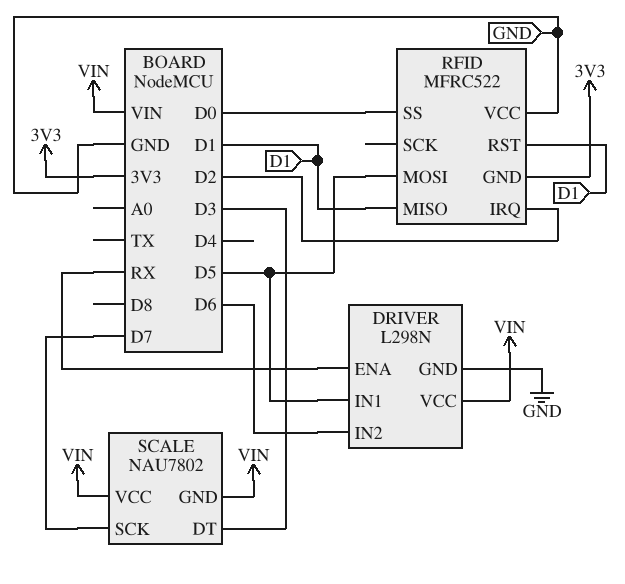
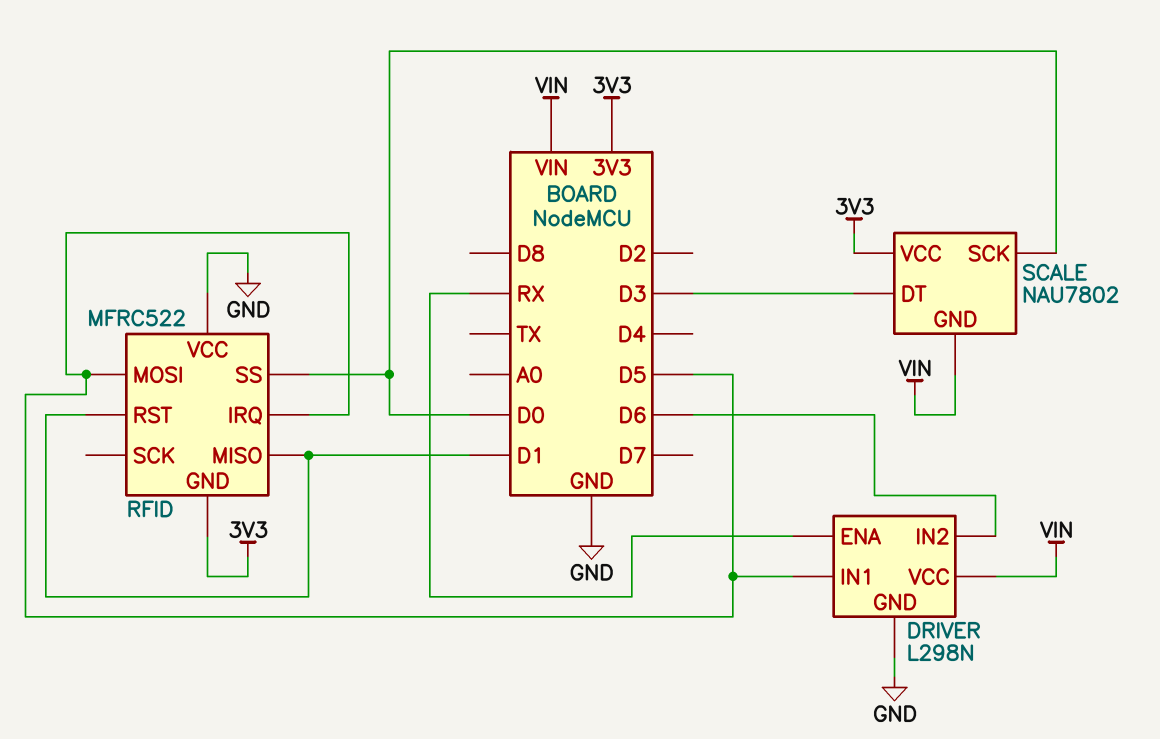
RFID pin IRQ: D2 -> D5
SCALE pin SCK: D7 -> D0
SCALE pin VCC: VIN -> 3V3

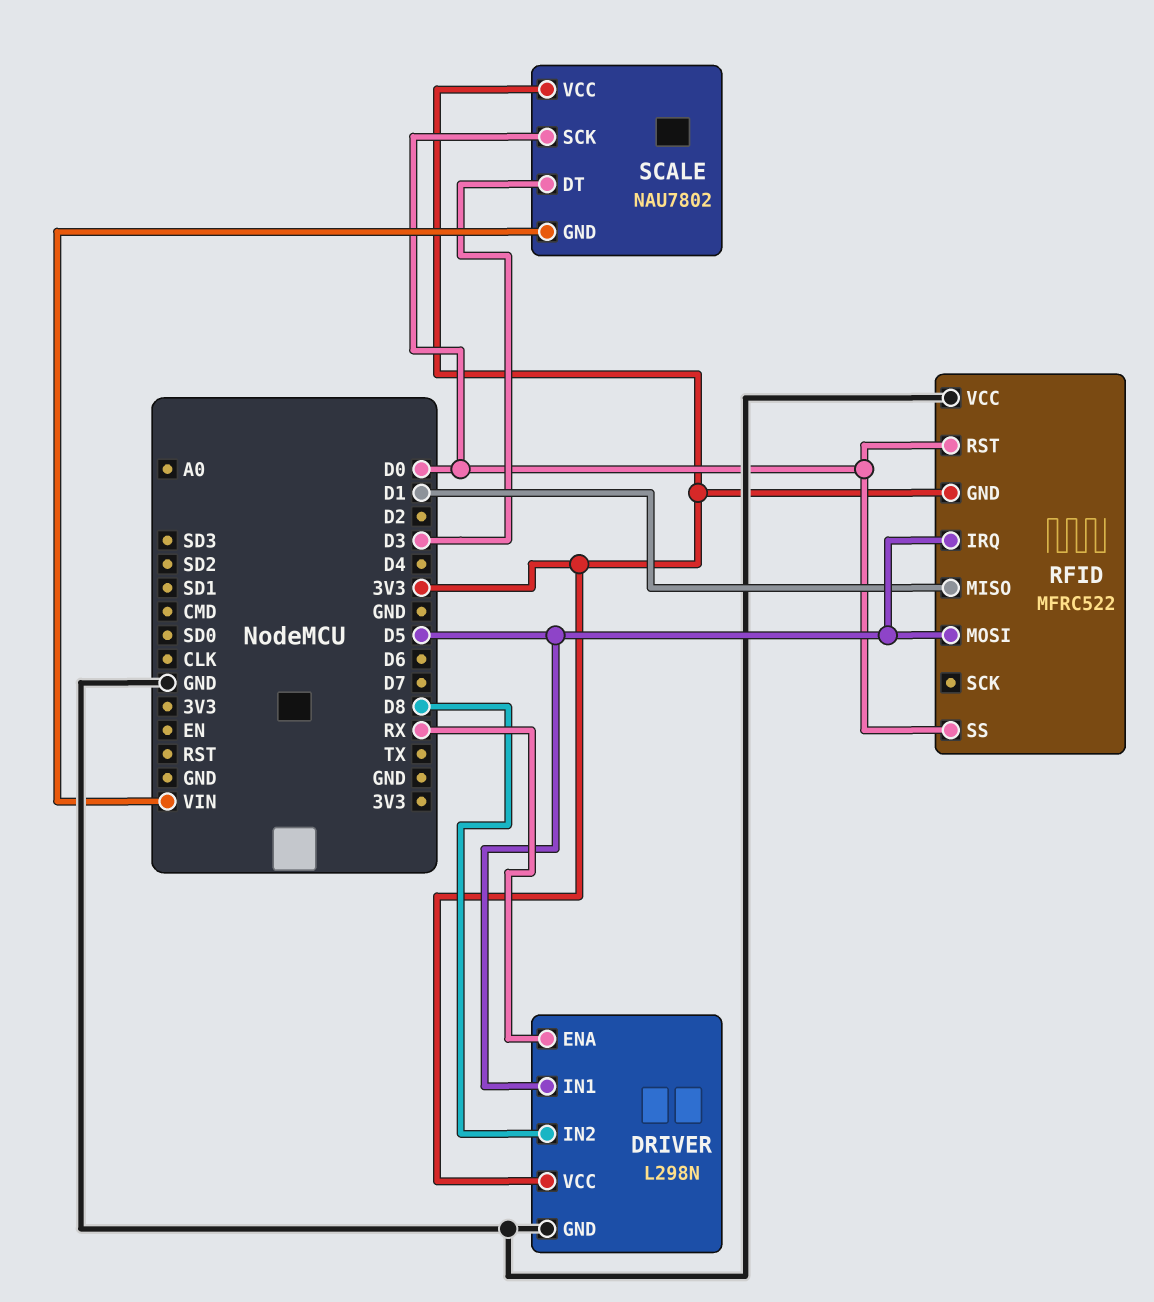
DRIVER pin IN2: D6 -> D8
DRIVER pin VCC: VIN -> 3V3
RFID pin RST: D1 -> D0

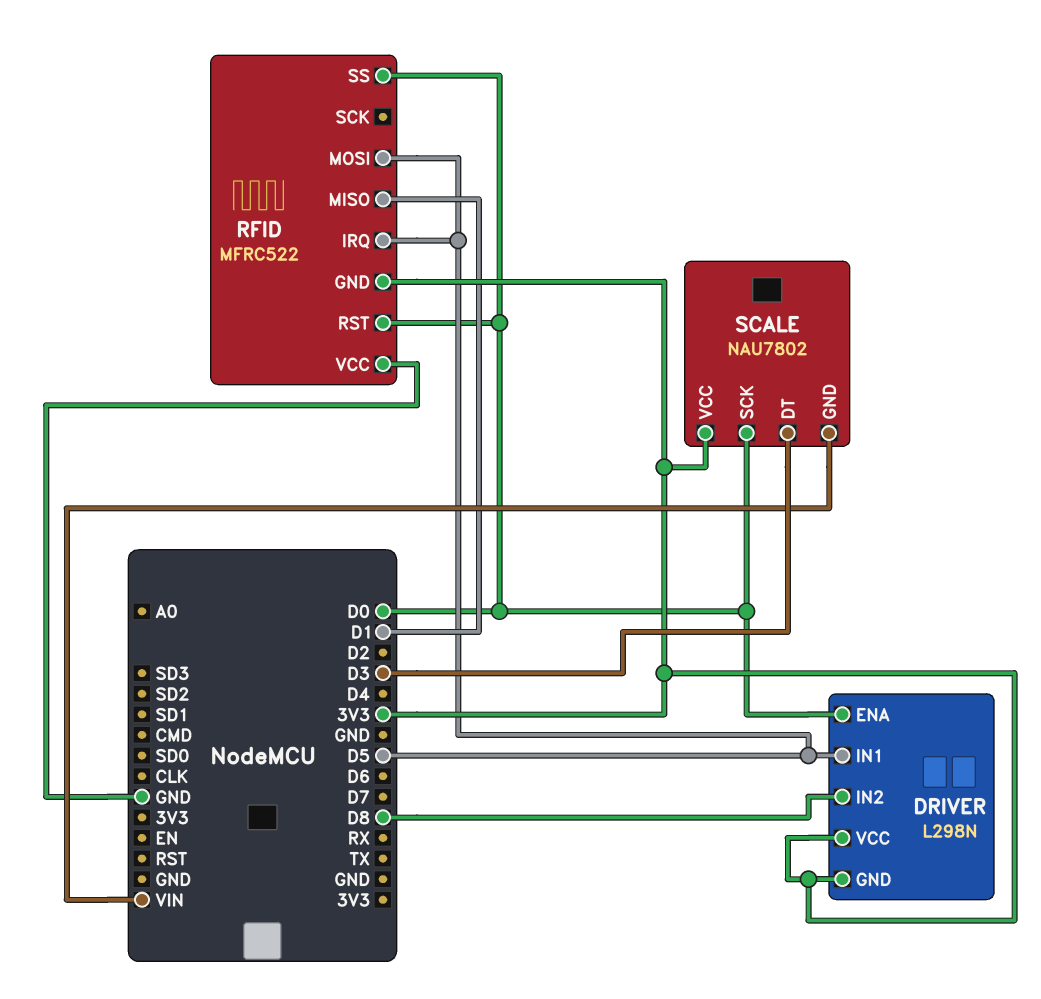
DRIVER pin ENA: RX -> D0
DRIVER pin GND: GND -> 3V3

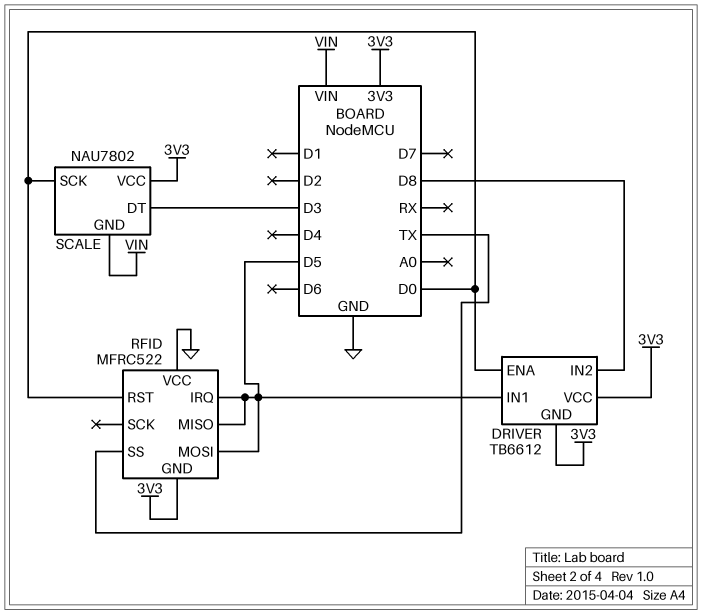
DRIVER: L298N -> TB6612
RFID pin MISO: D1 -> D5
RFID pin SS: D0 -> TX

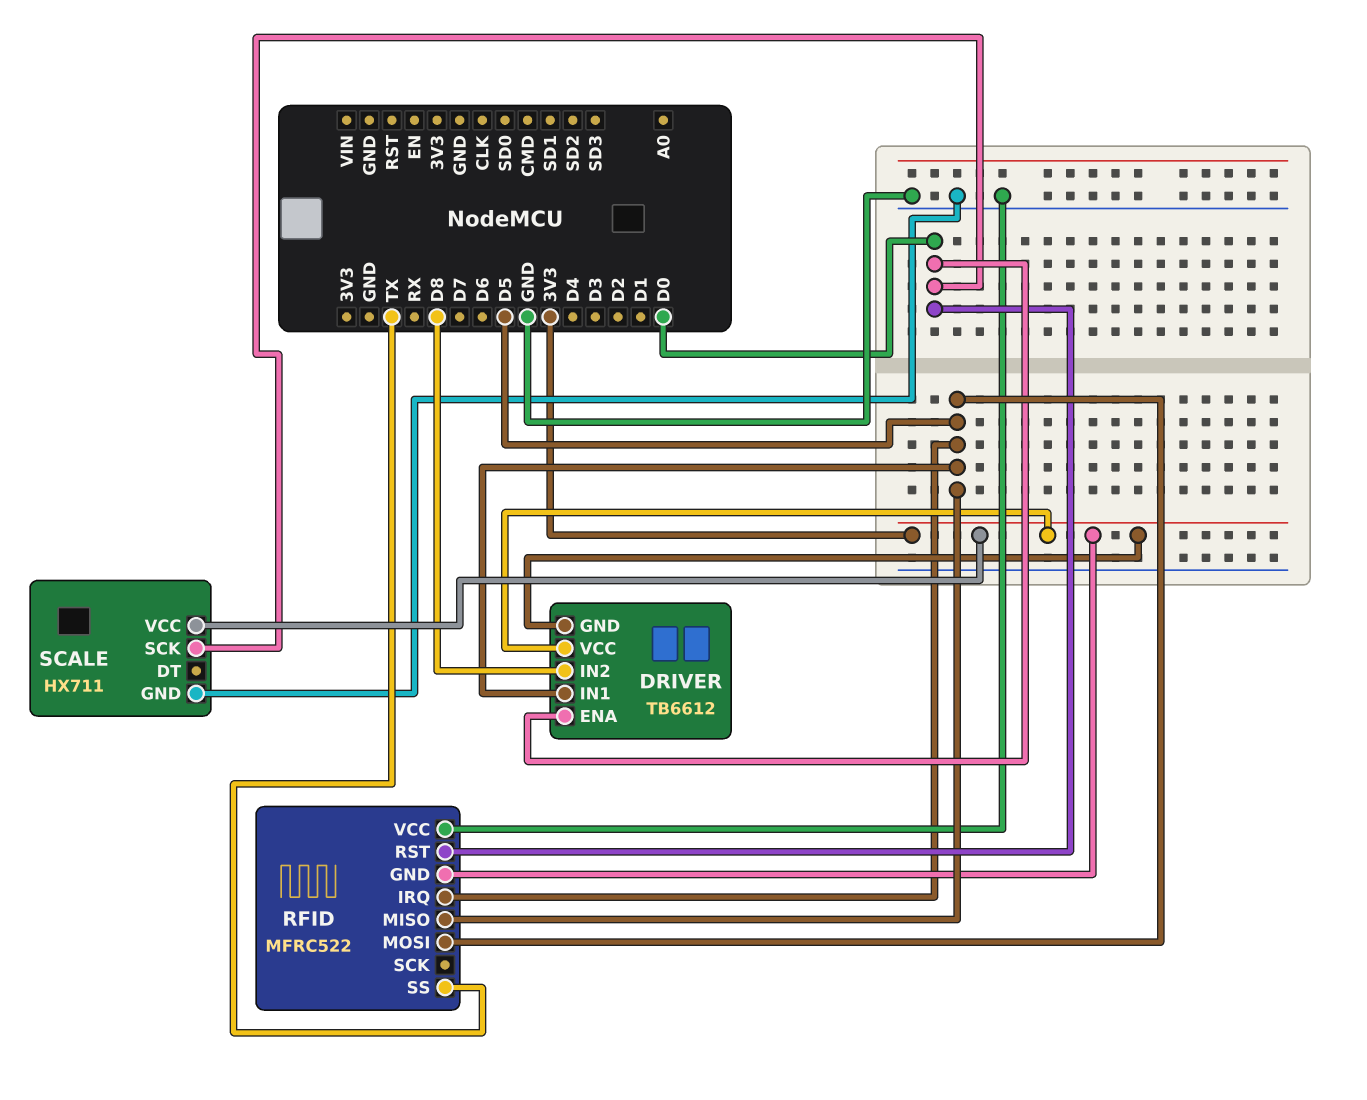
SCALE: NAU7802 -> HX711
SCALE pin DT: D3 -> none
SCALE pin GND: VIN -> GND

